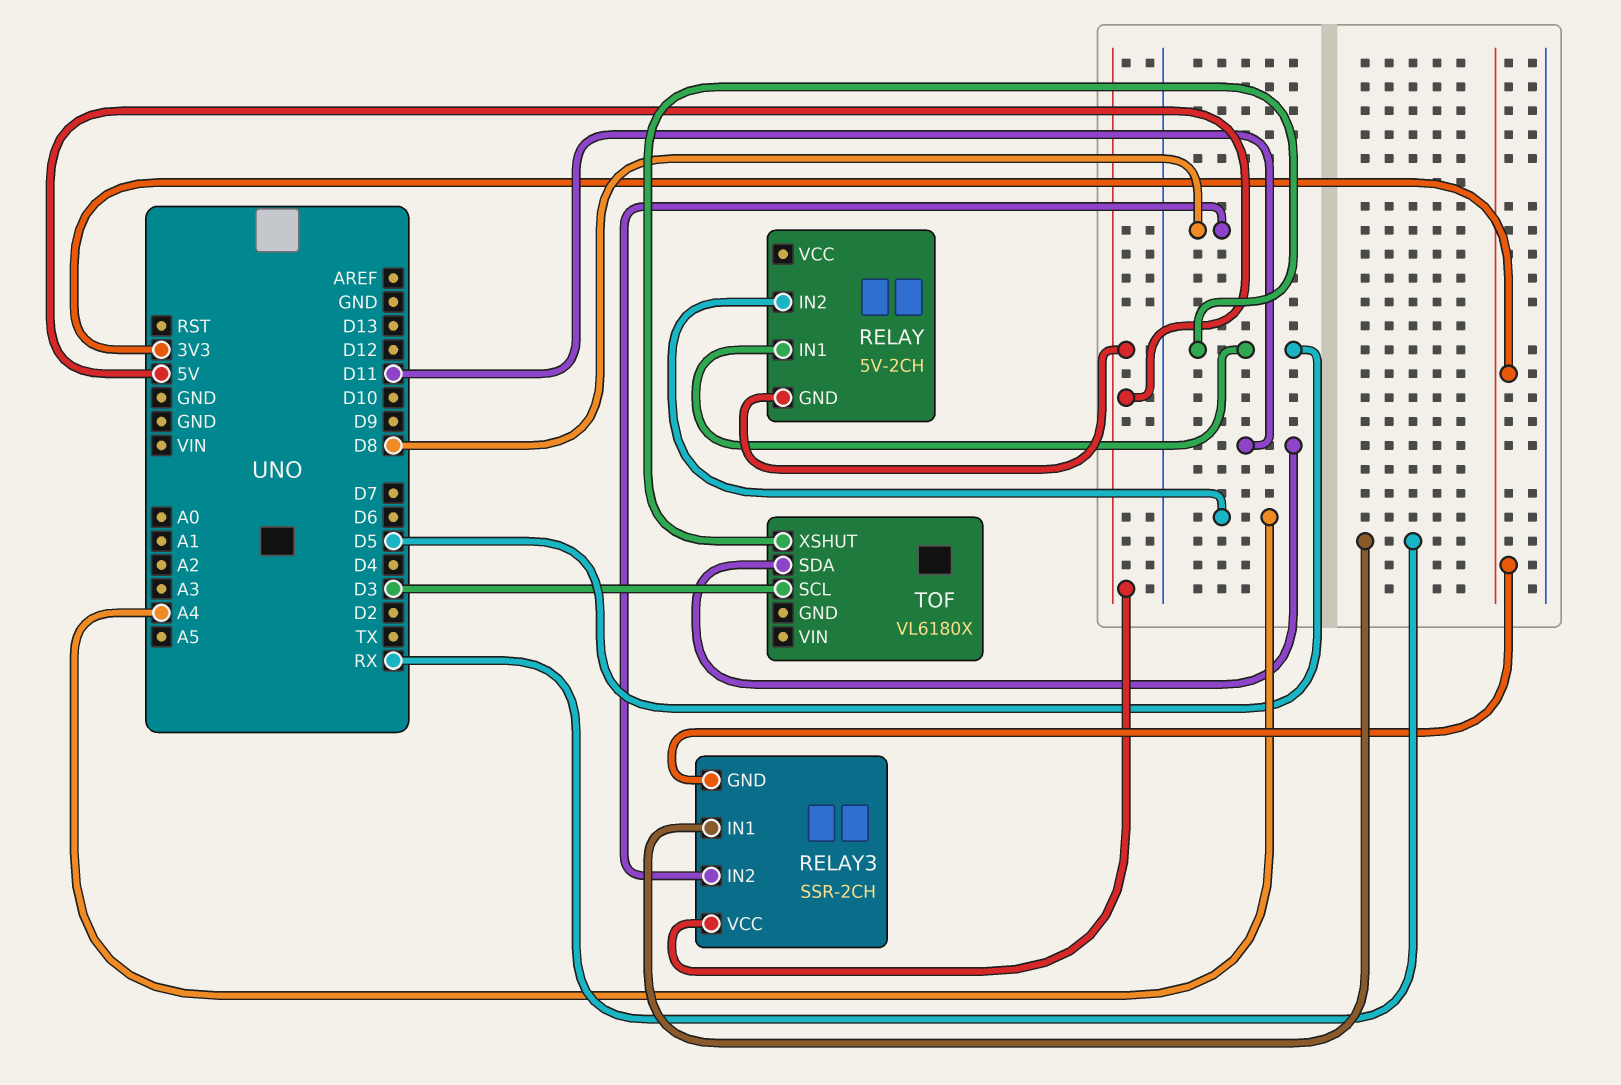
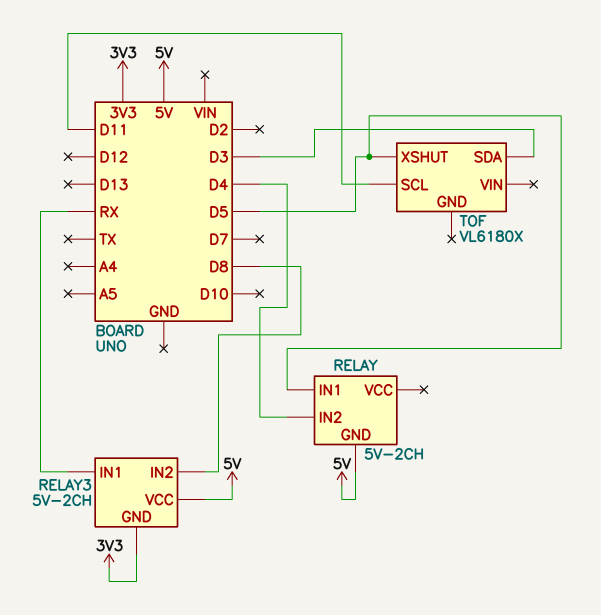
RELAY pin IN2: A4 -> D4
RELAY3: SSR-2CH -> 5V-2CH
TOF pin SCL: D3 -> D11
TOF pin SDA: D11 -> D3

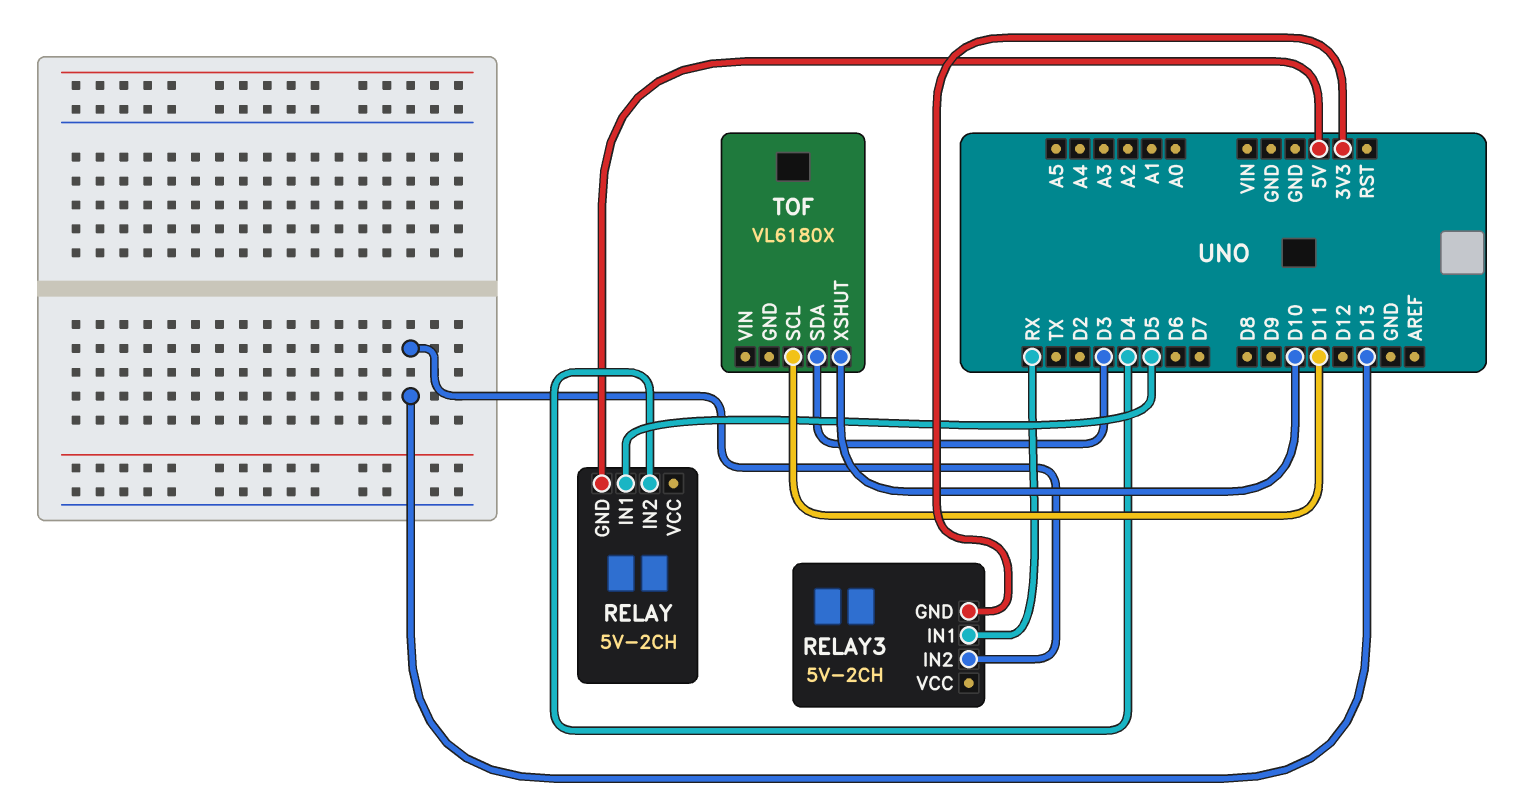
RELAY3 pin IN2: D8 -> D13
RELAY3 pin VCC: 5V -> none
TOF pin XSHUT: D5 -> D10

